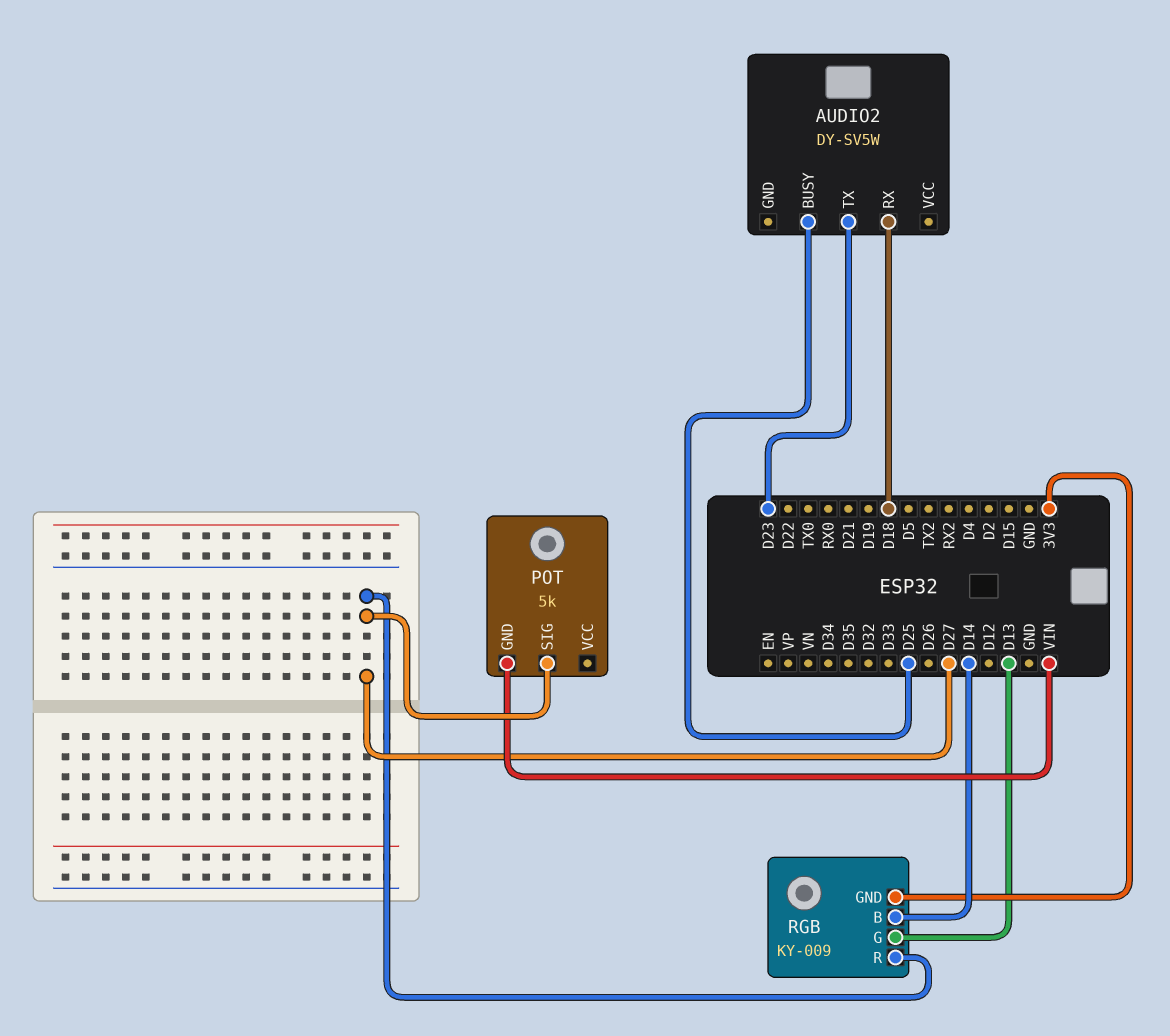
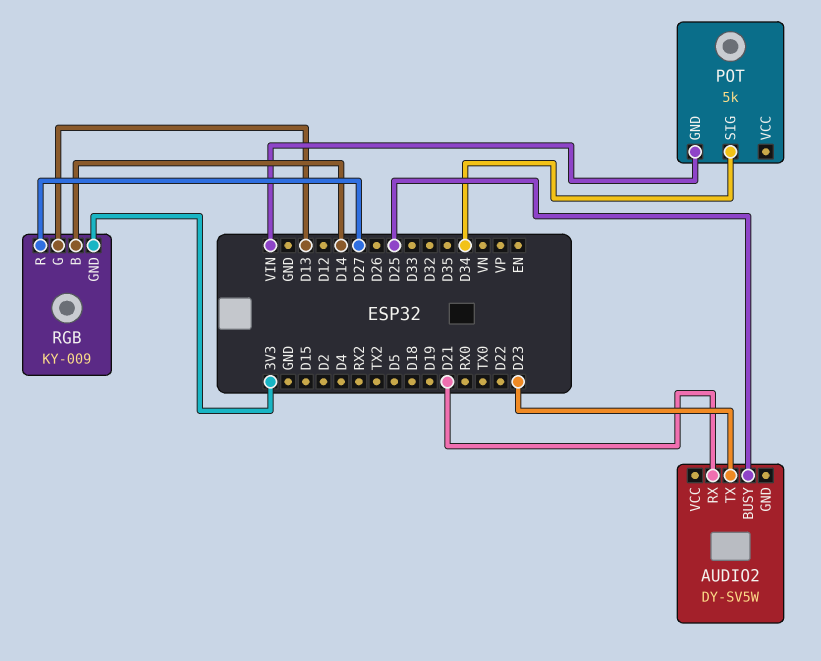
AUDIO2 pin RX: D18 -> D21
POT pin SIG: D27 -> D34

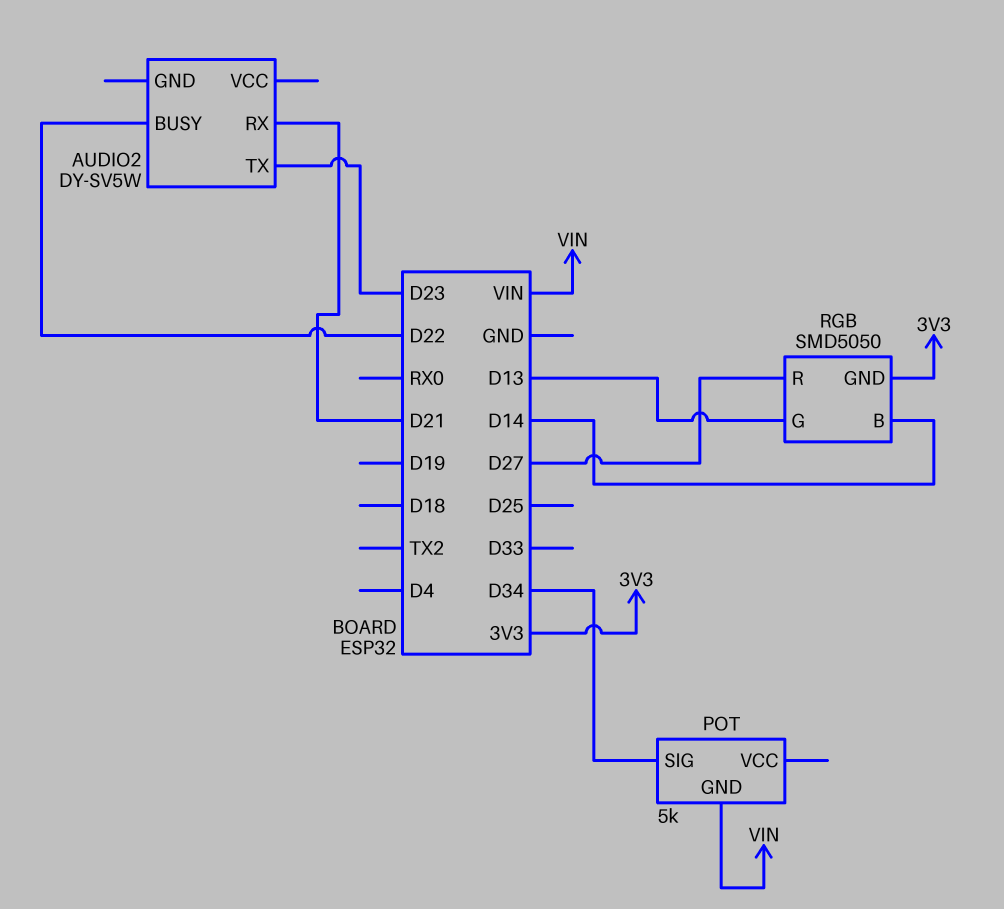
AUDIO2 pin BUSY: D25 -> D22
RGB: KY-009 -> SMD5050

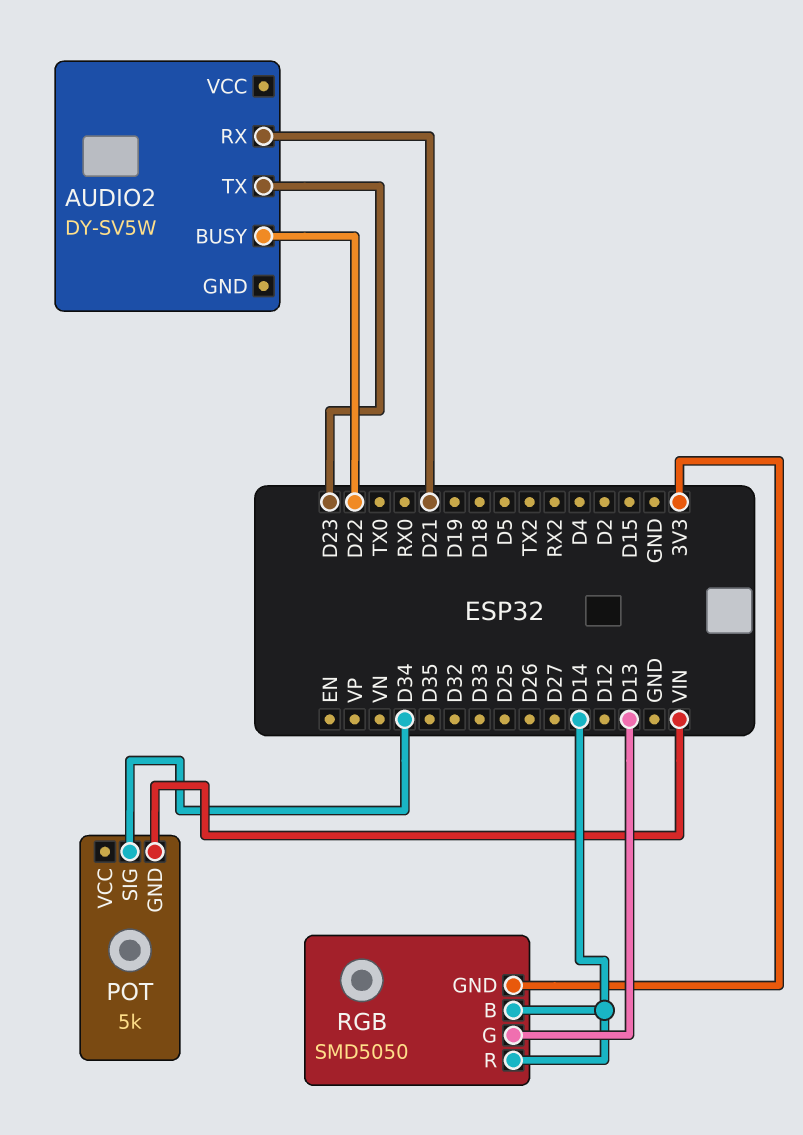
RGB pin R: D27 -> D14

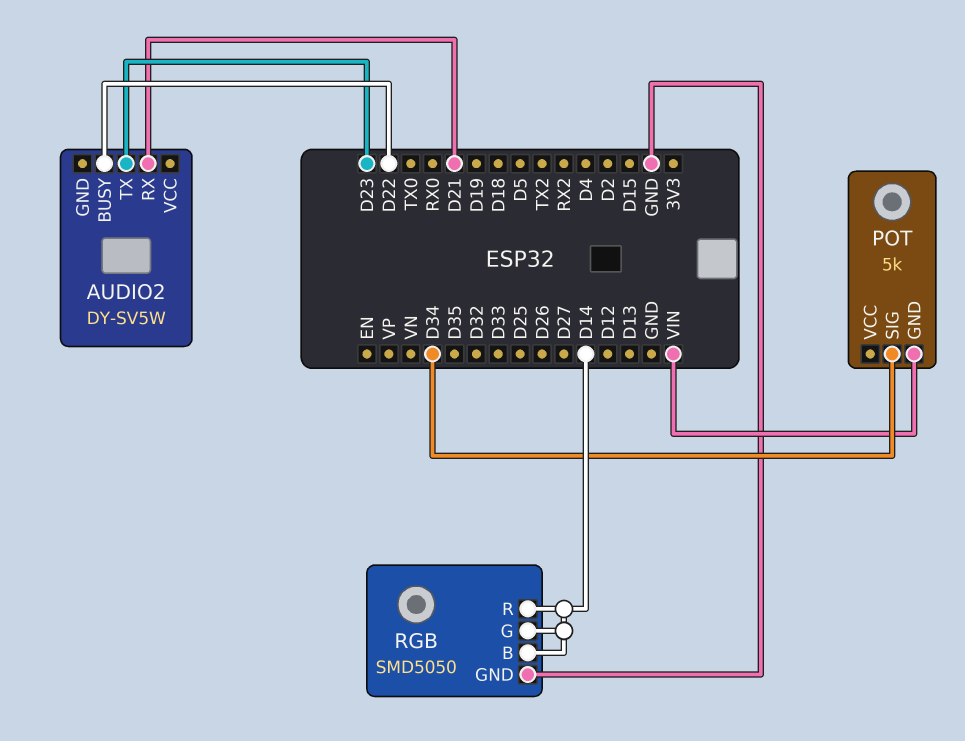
RGB pin G: D13 -> D14
RGB pin GND: 3V3 -> GND

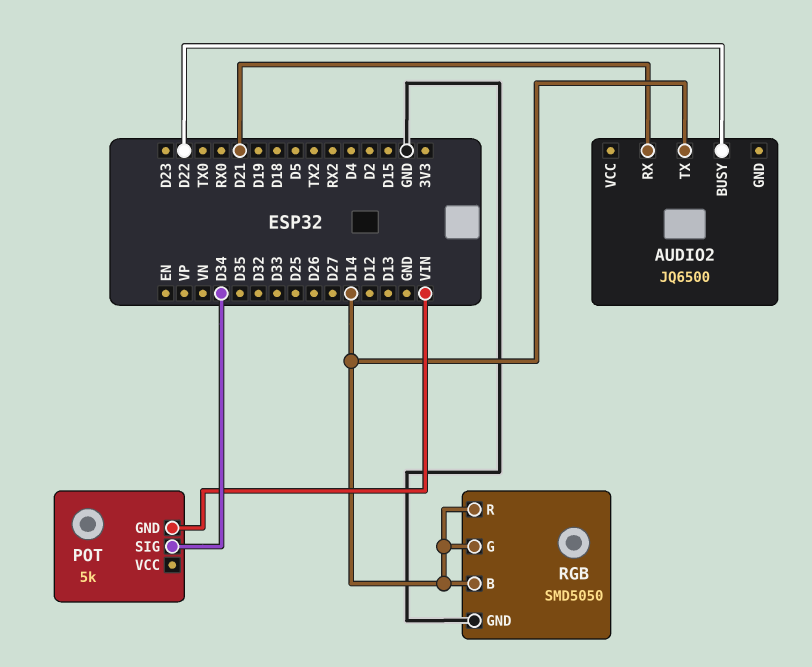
AUDIO2: DY-SV5W -> JQ6500
AUDIO2 pin TX: D23 -> D14

